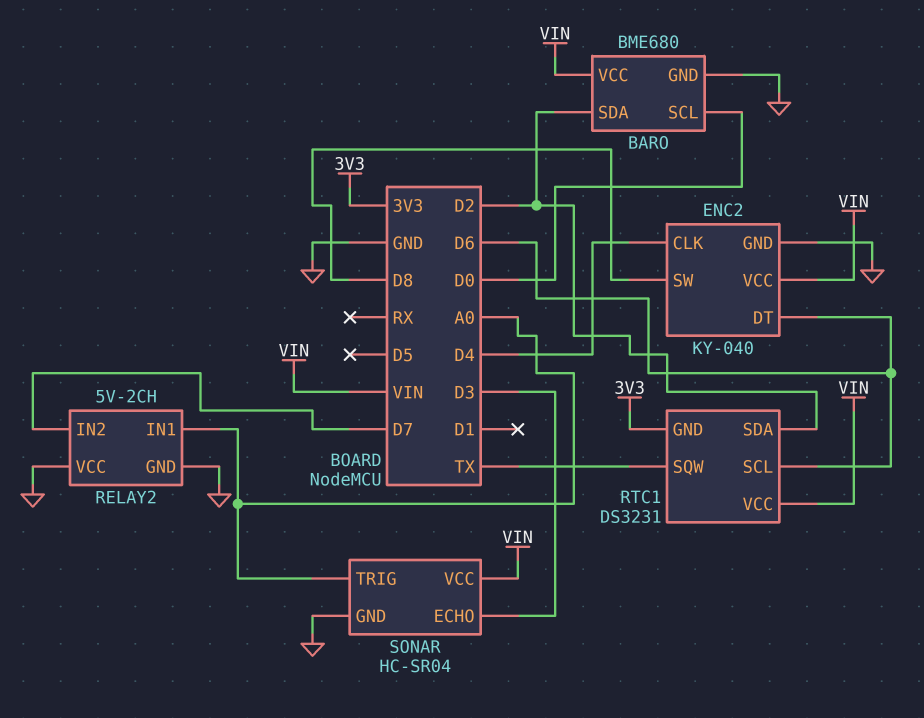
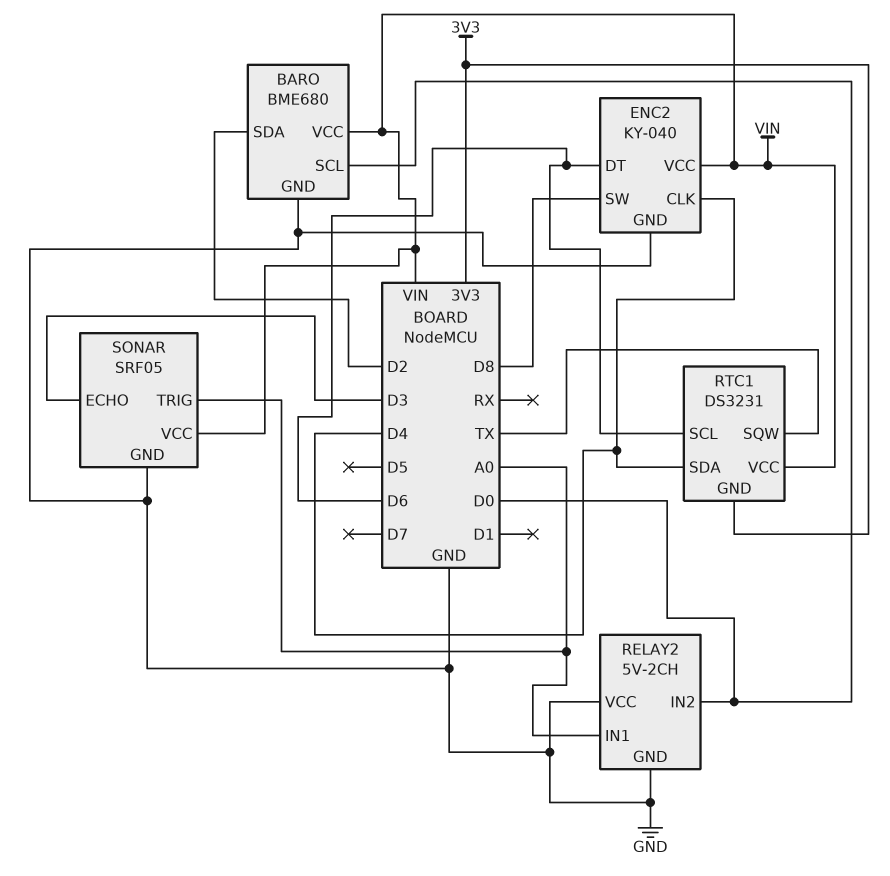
RELAY2 pin IN2: D7 -> D0
RTC1 pin SDA: D2 -> D4
SONAR: HC-SR04 -> SRF05

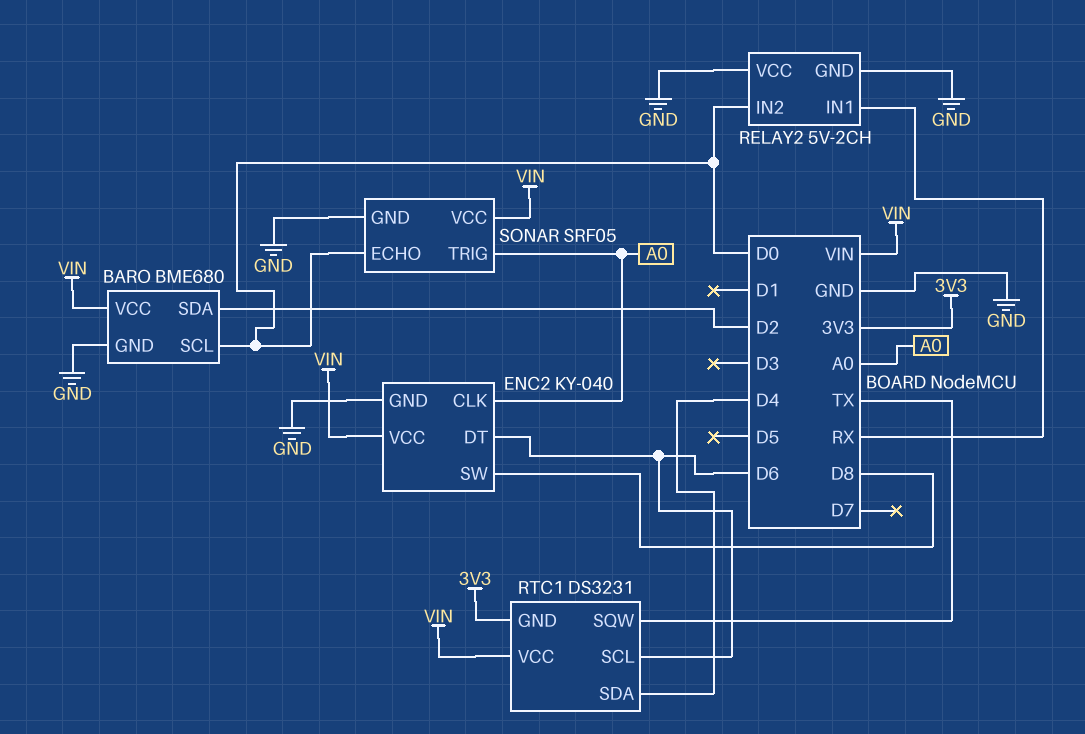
ENC2 pin CLK: D4 -> A0
RELAY2 pin IN1: A0 -> RX
SONAR pin ECHO: D3 -> D0

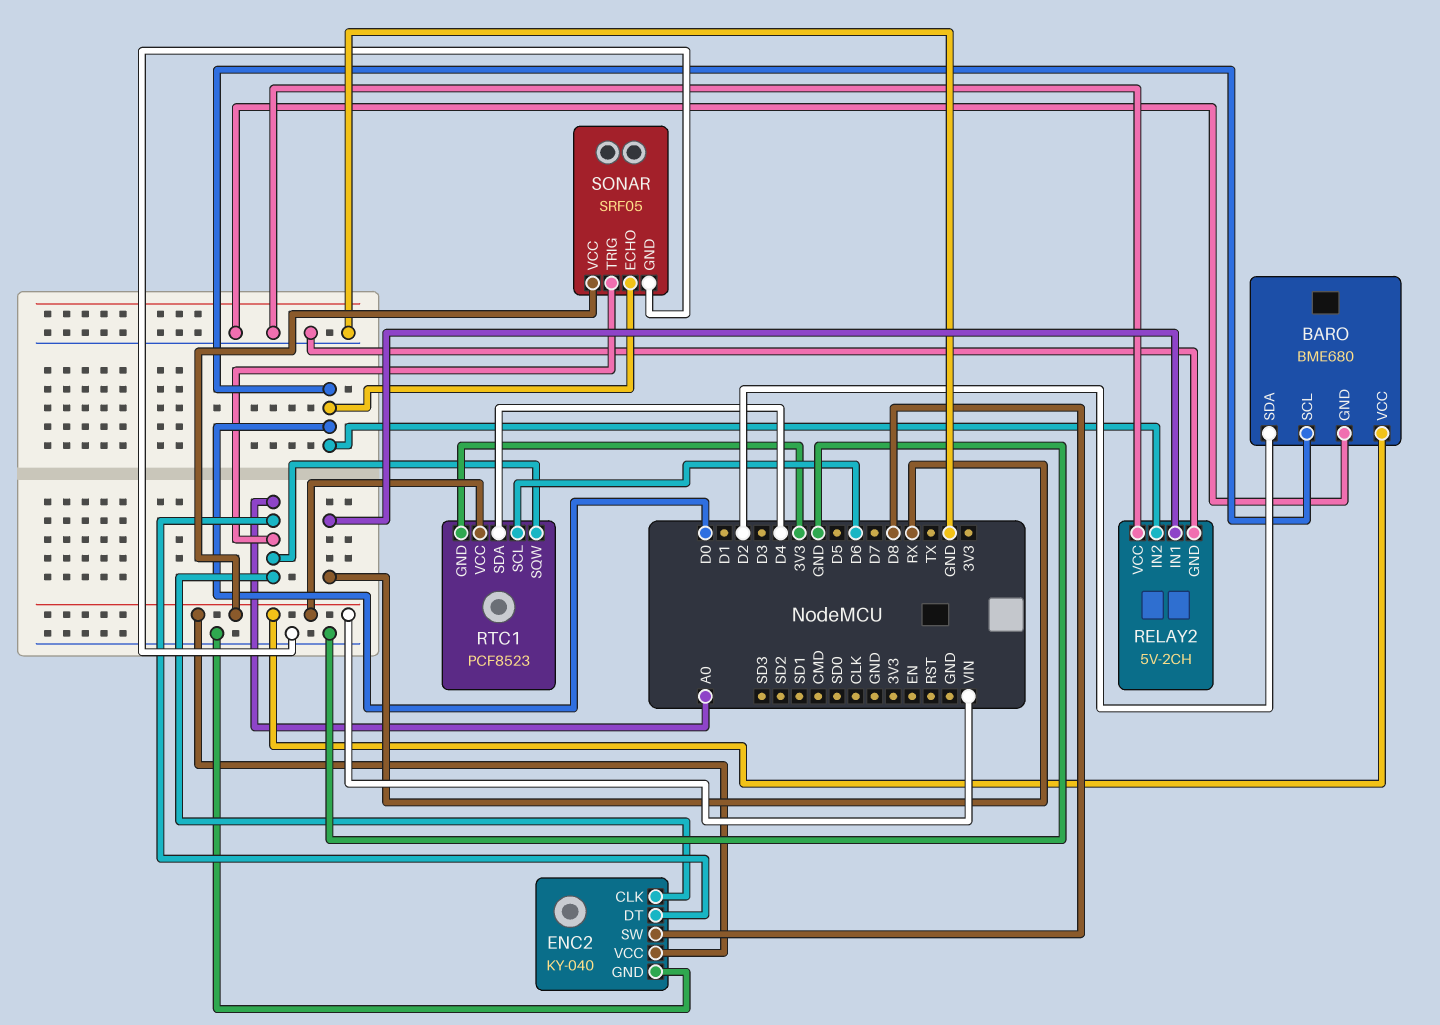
ENC2 pin DT: D6 -> A0
RTC1: DS3231 -> PCF8523
RTC1 pin SQW: TX -> A0

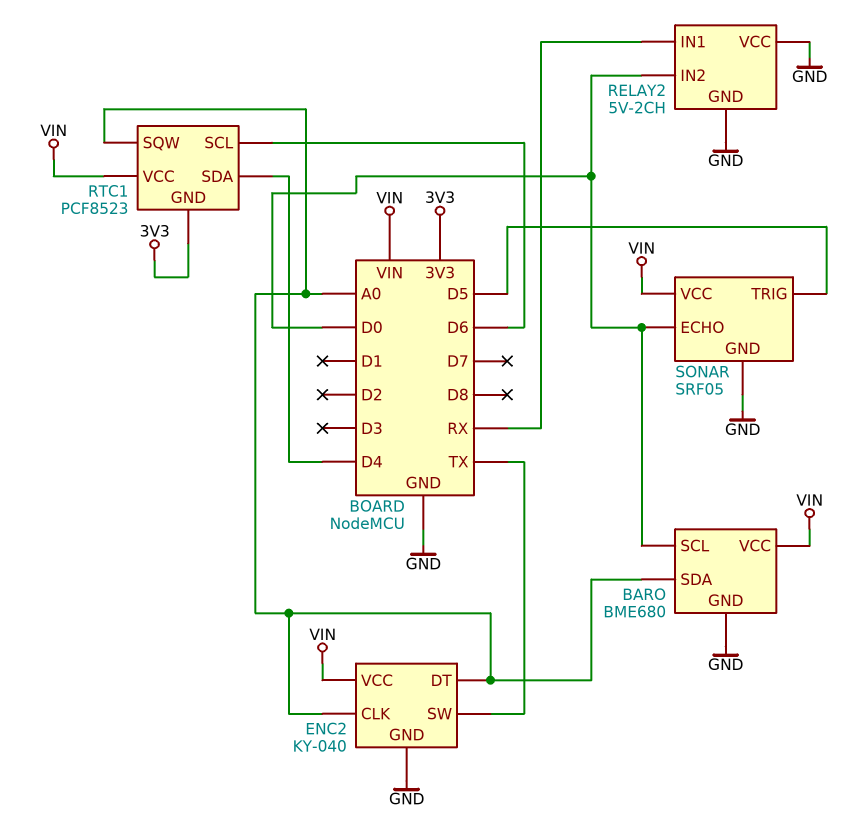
BARO pin SDA: D2 -> A0
ENC2 pin SW: D8 -> TX
SONAR pin TRIG: A0 -> D5

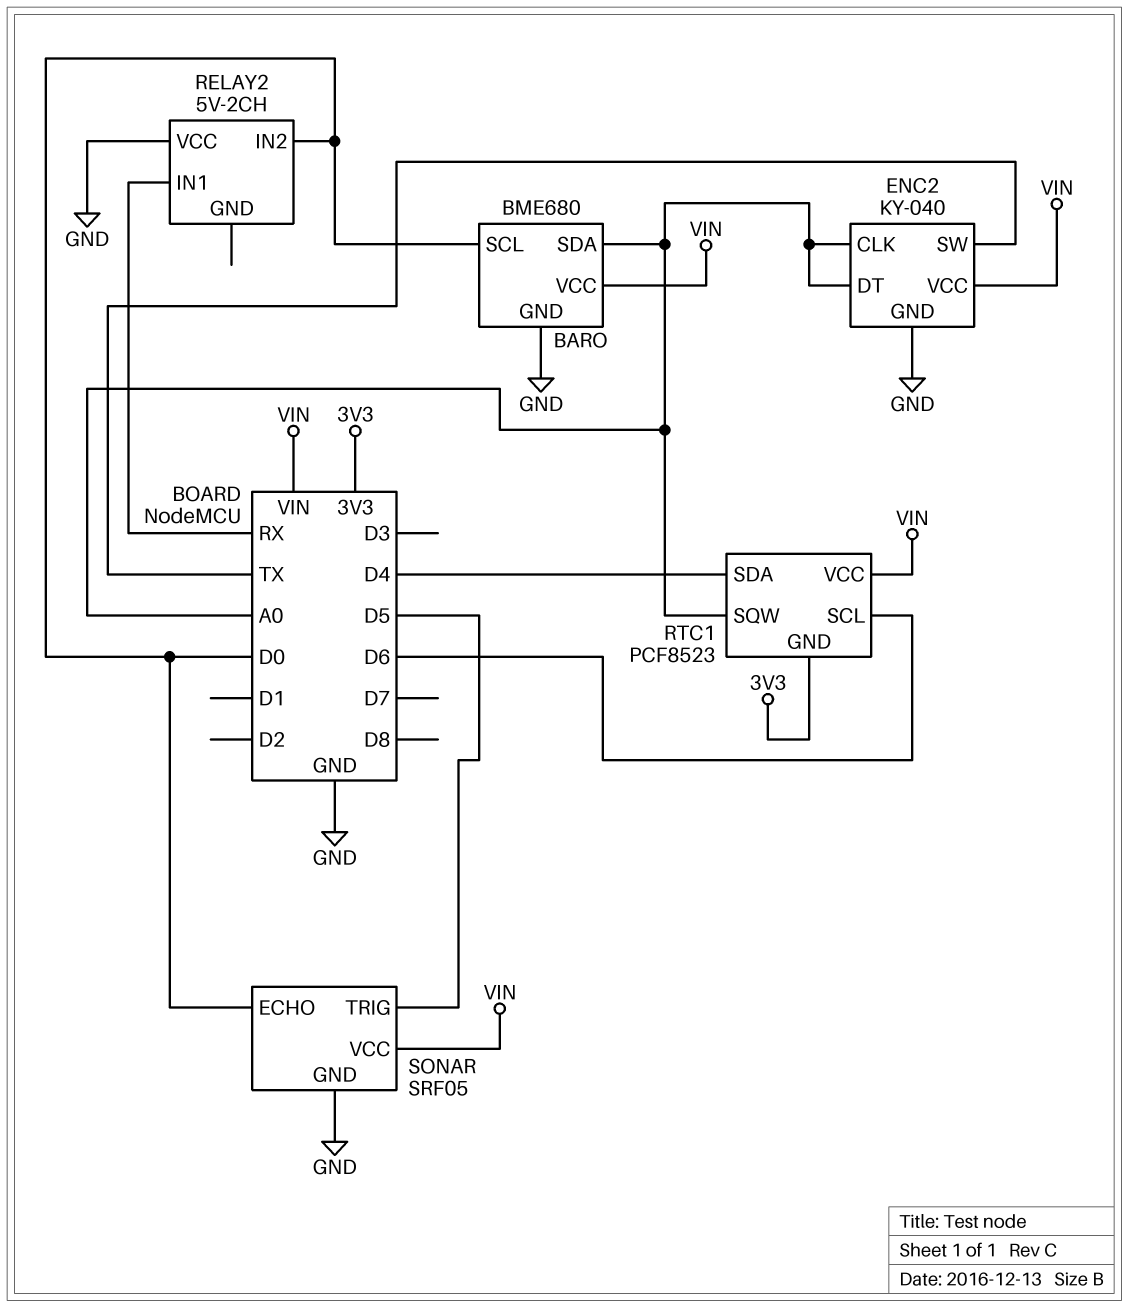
RELAY2 pin GND: GND -> none

